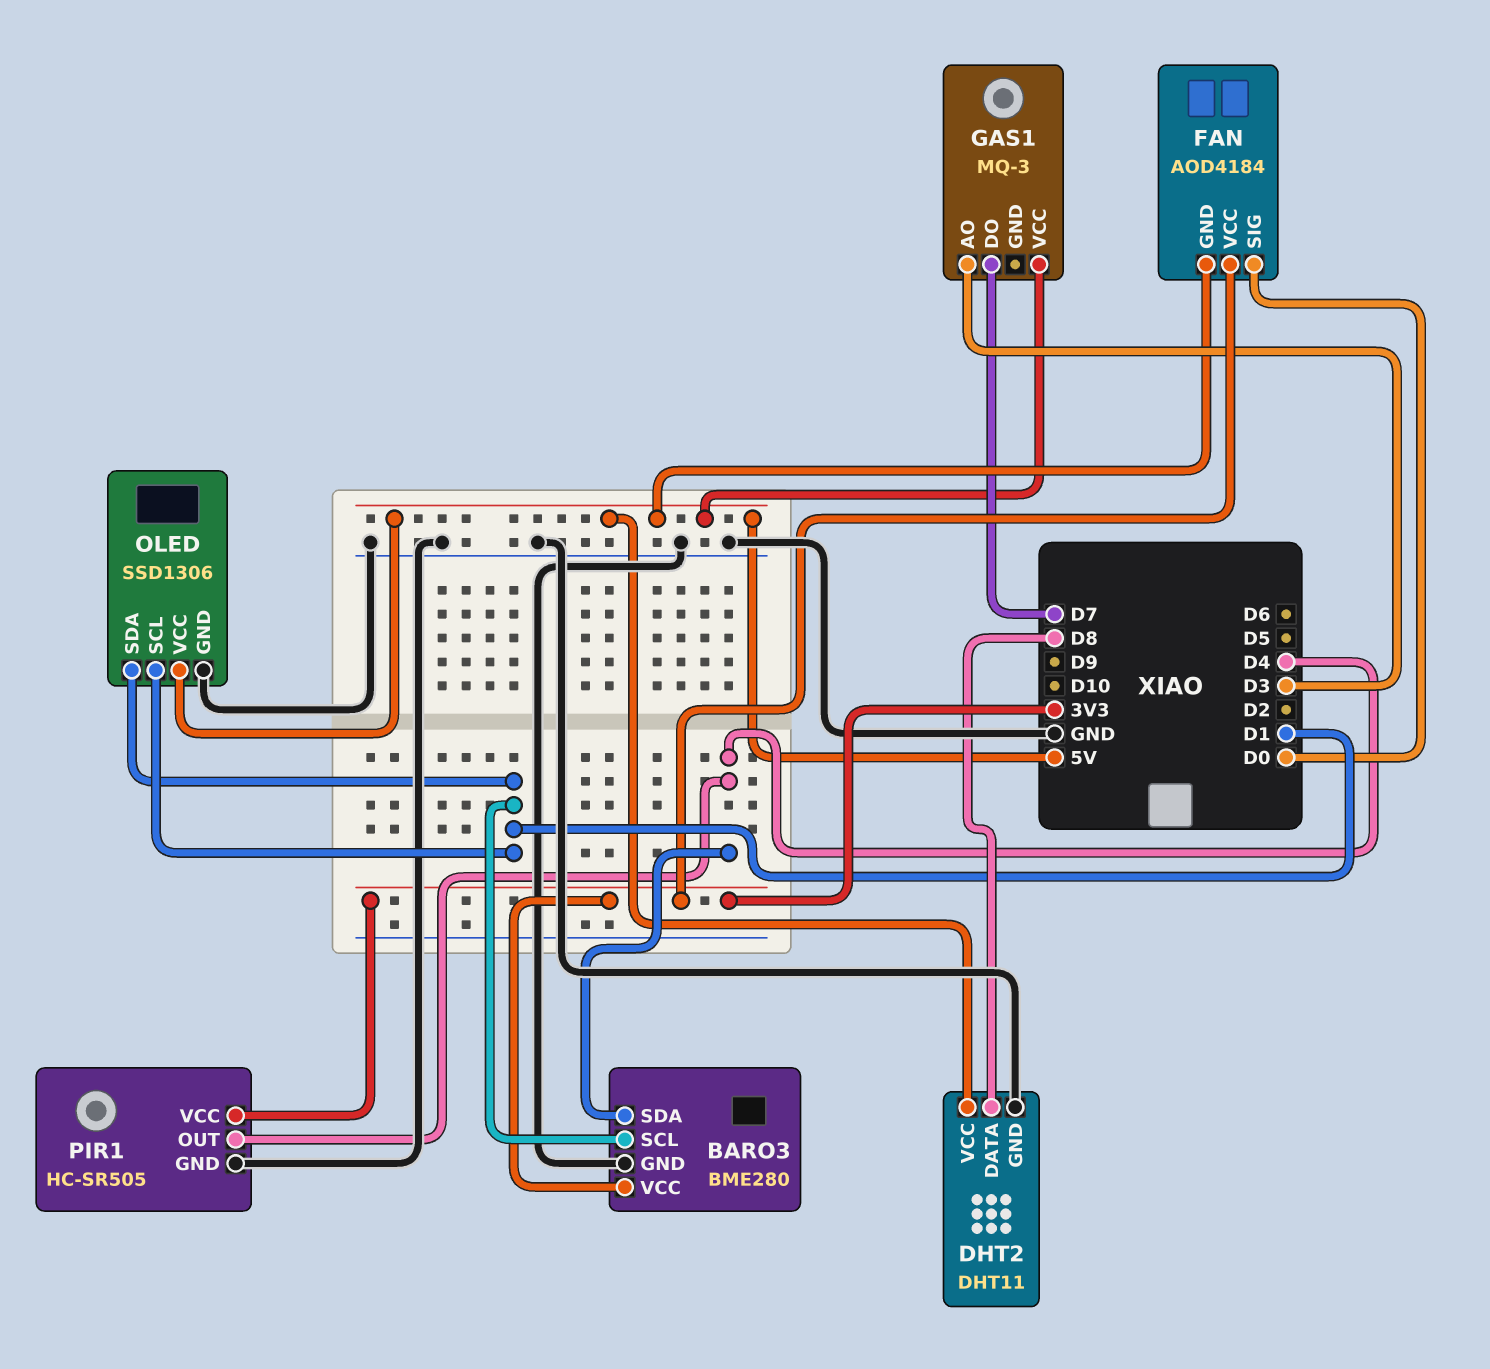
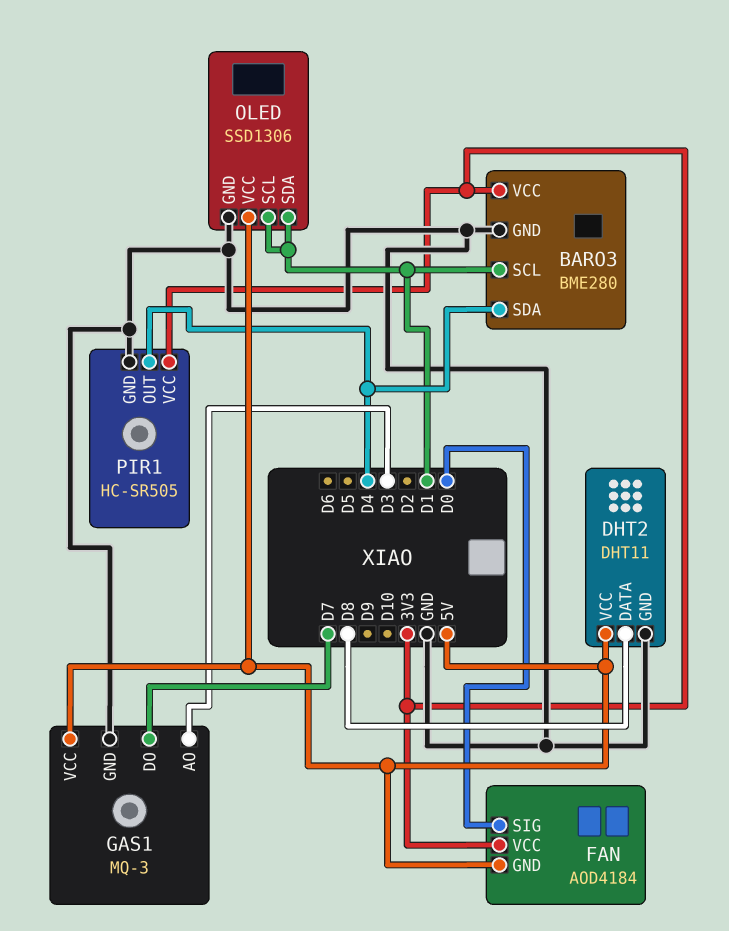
GAS1 pin GND: none -> GND

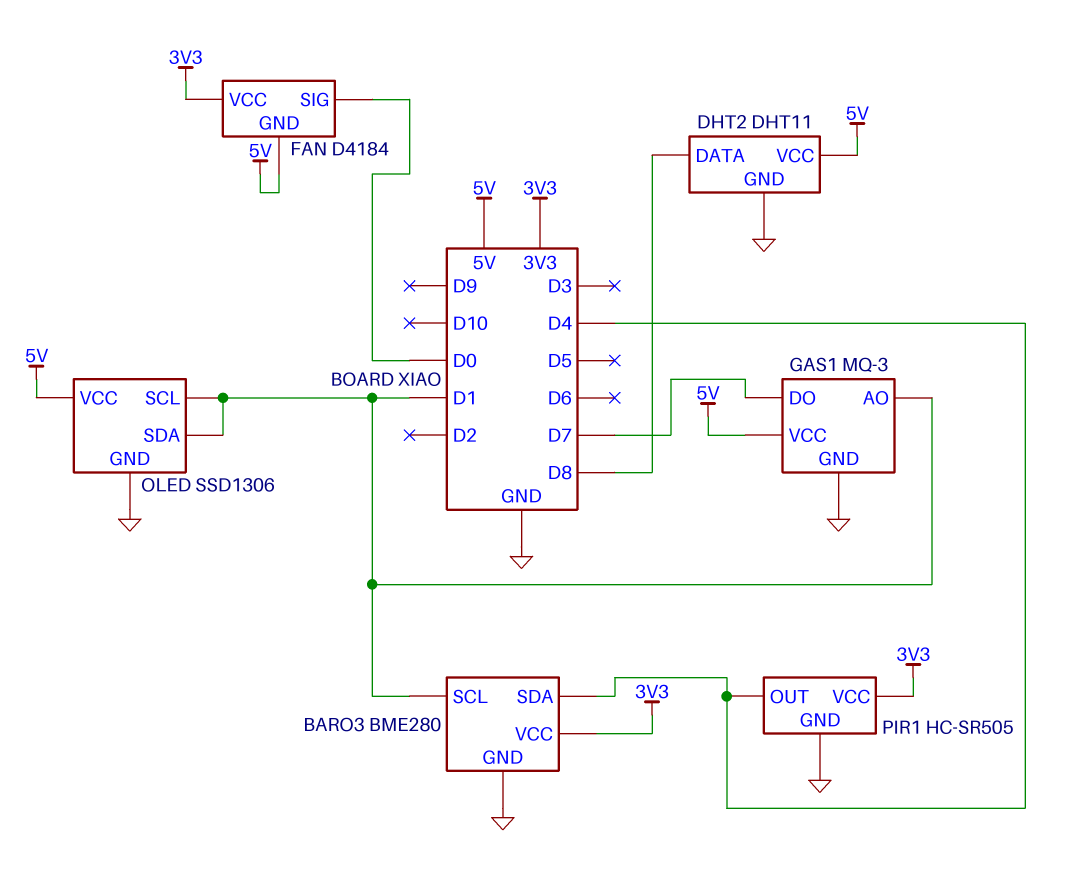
FAN: AOD4184 -> D4184
GAS1 pin AO: D3 -> D1

